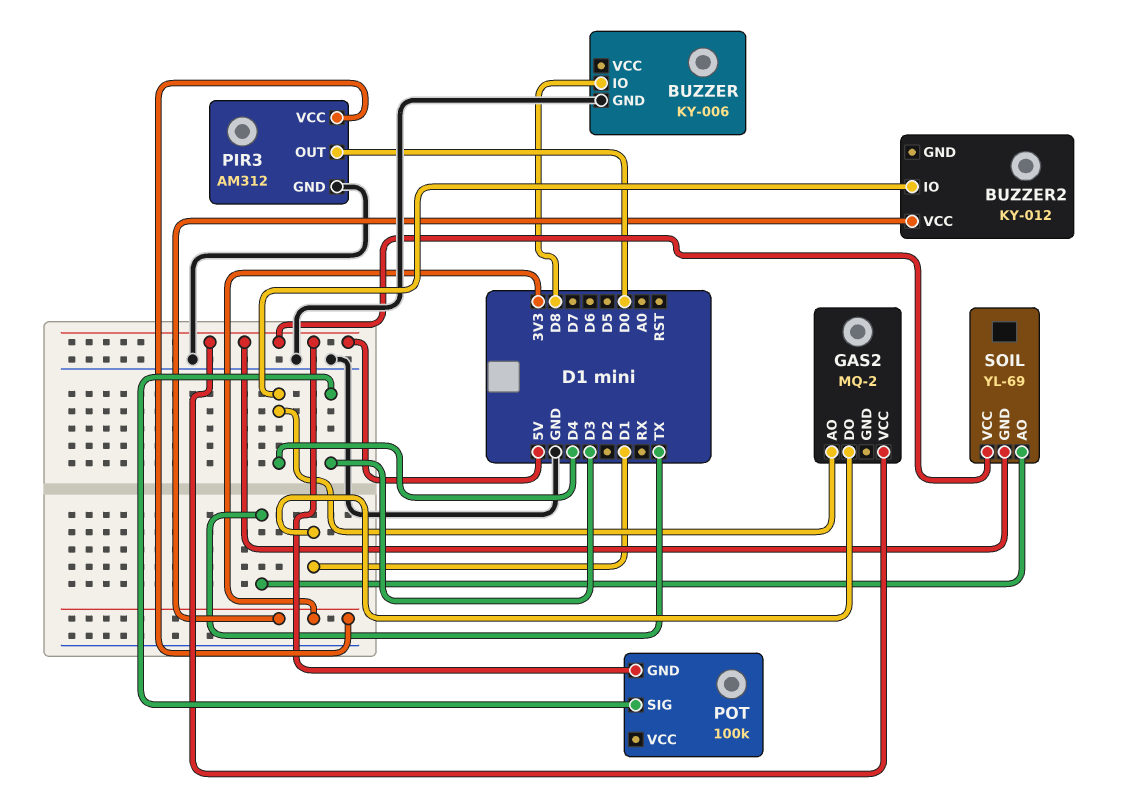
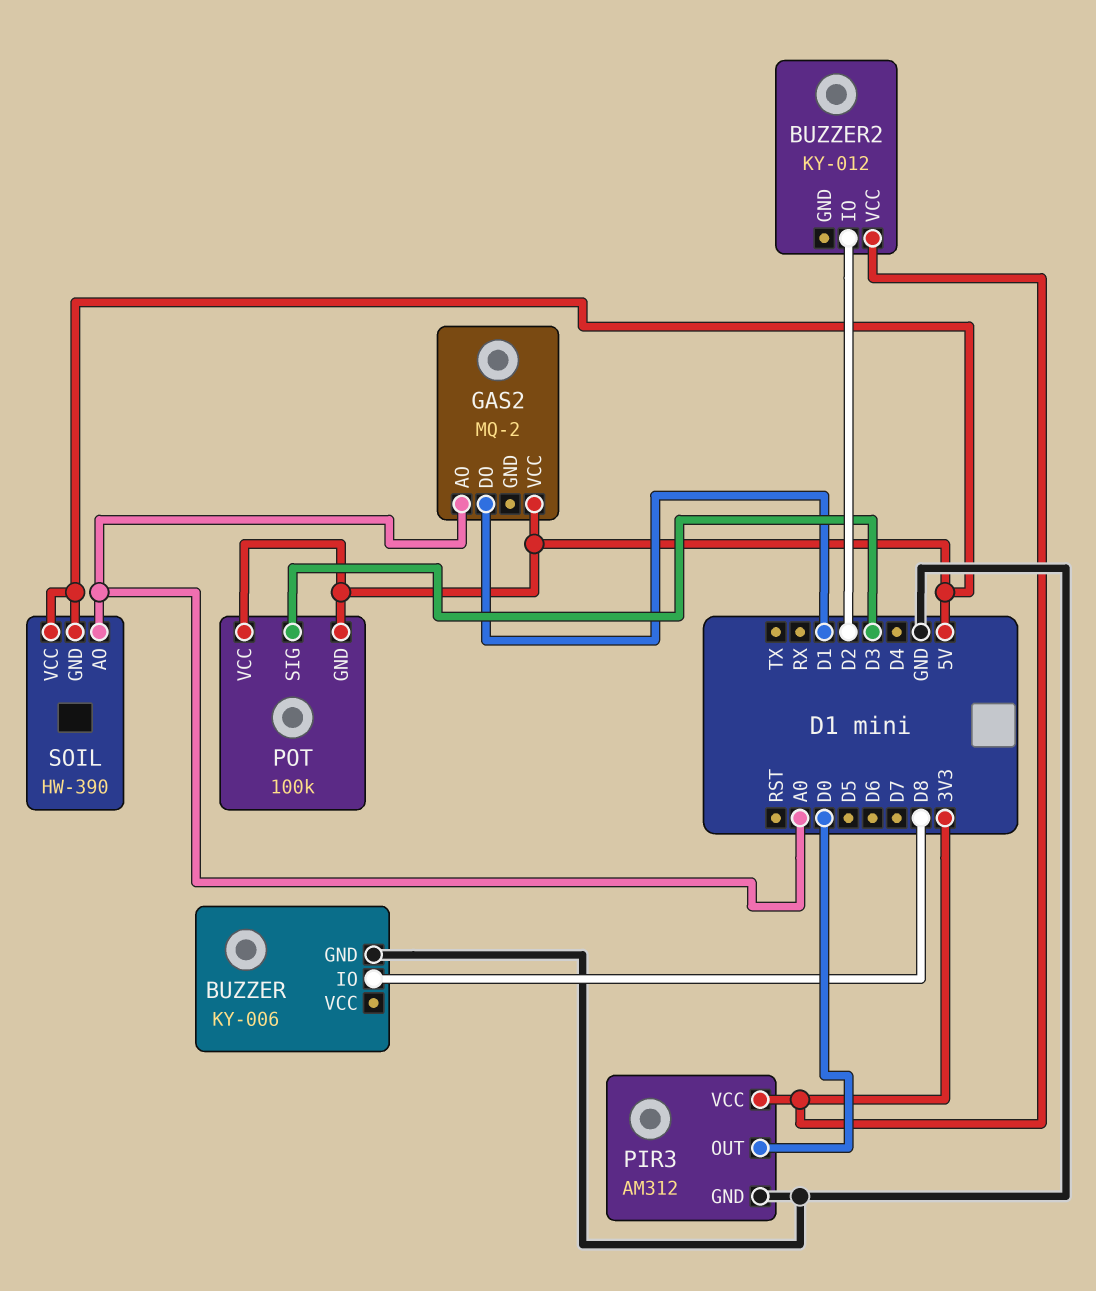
BUZZER2 pin IO: D4 -> D2
GAS2 pin AO: D4 -> A0
POT pin VCC: none -> 5V
SOIL: YL-69 -> HW-390
SOIL pin AO: TX -> A0

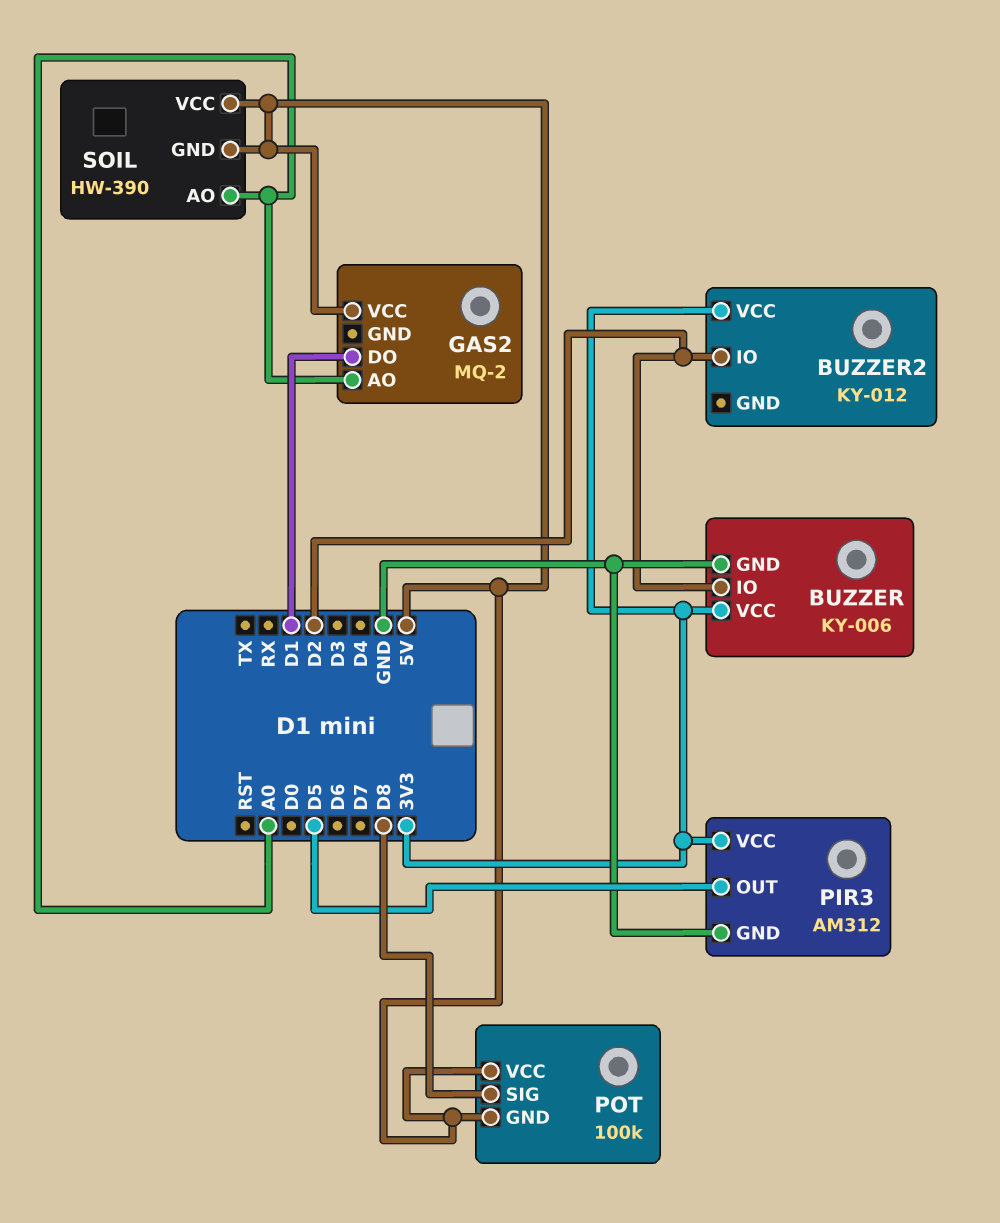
BUZZER pin IO: D8 -> D2
BUZZER pin VCC: none -> 3V3
PIR3 pin OUT: D0 -> D5
POT pin SIG: D3 -> D8

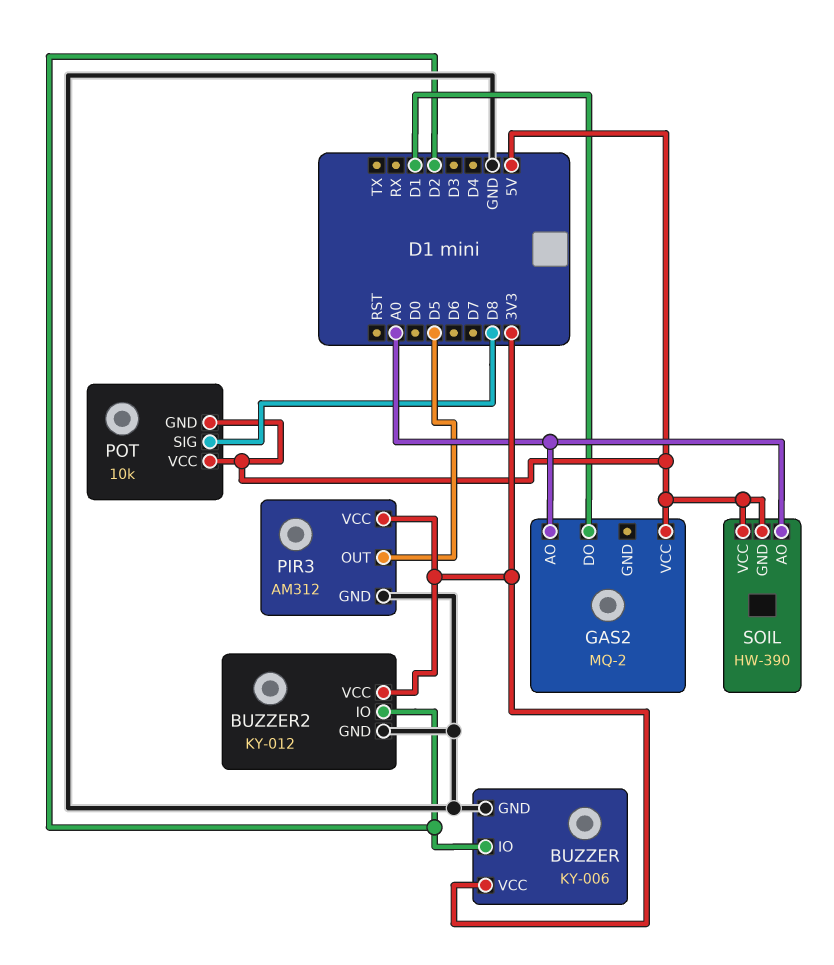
BUZZER2 pin GND: none -> GND
POT: 100k -> 10k

